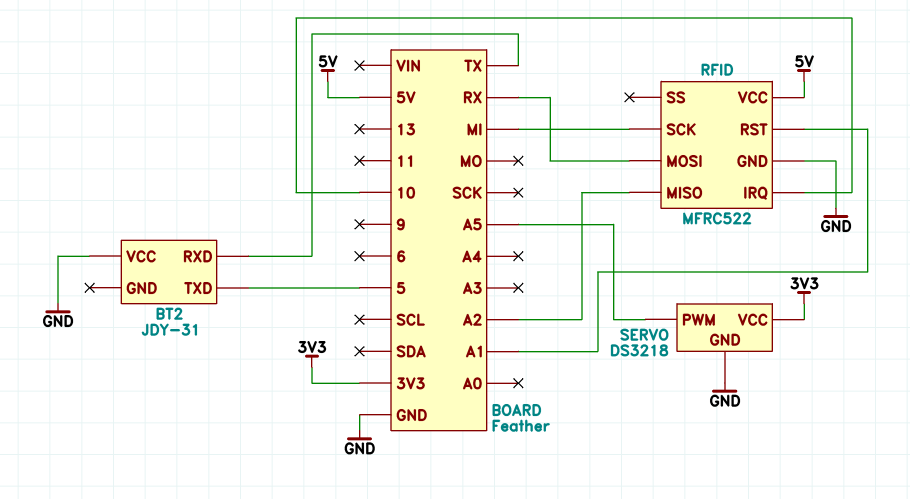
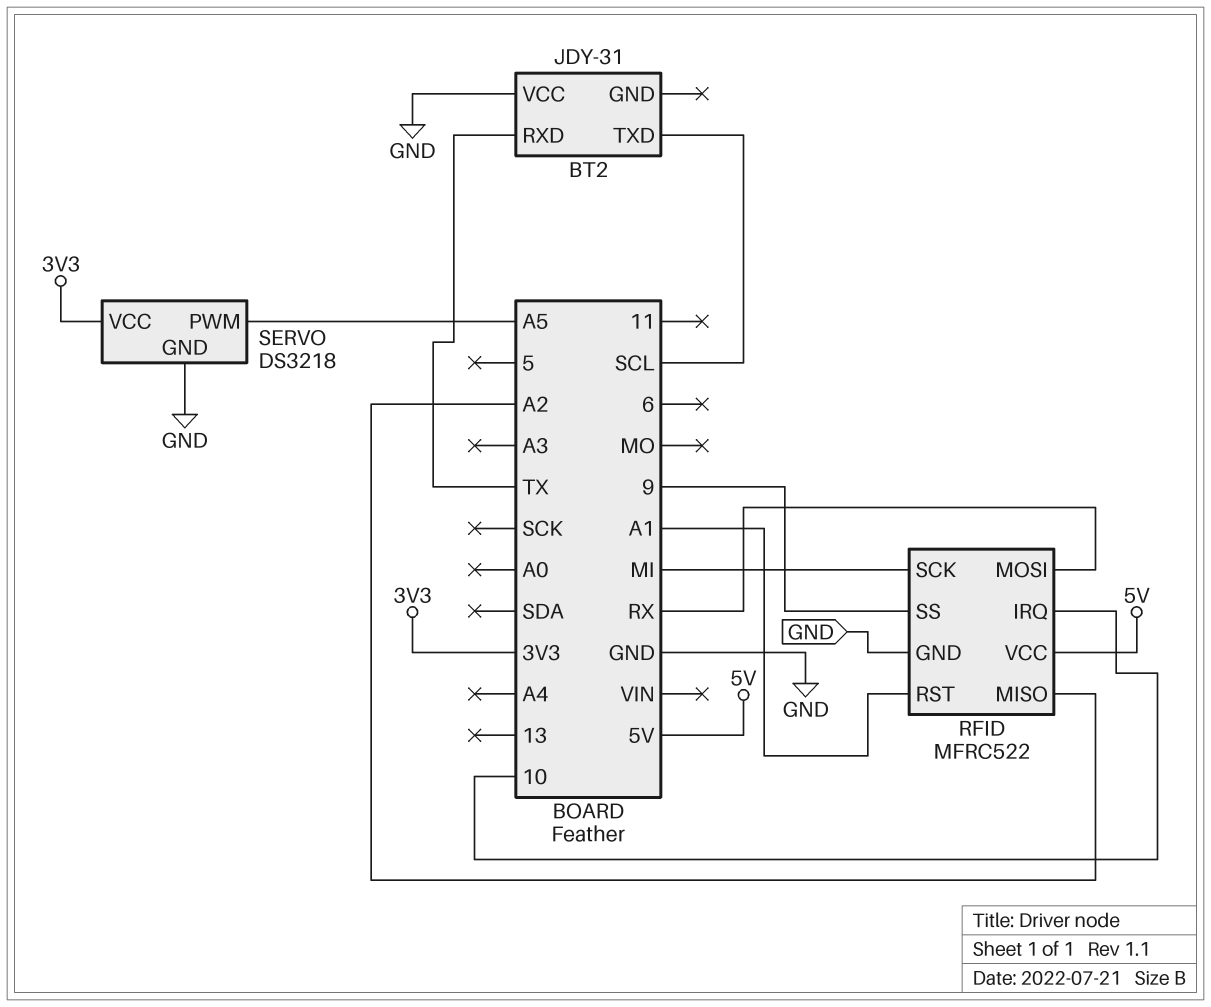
BT2 pin TXD: 5 -> SCL
RFID pin SS: none -> 9

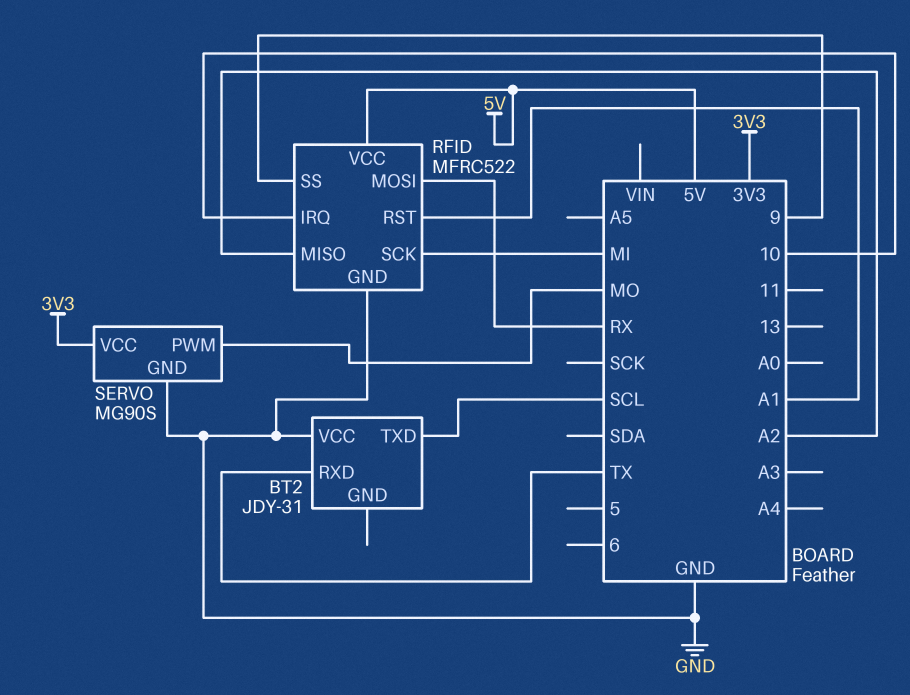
SERVO: DS3218 -> MG90S
SERVO pin PWM: A5 -> MO

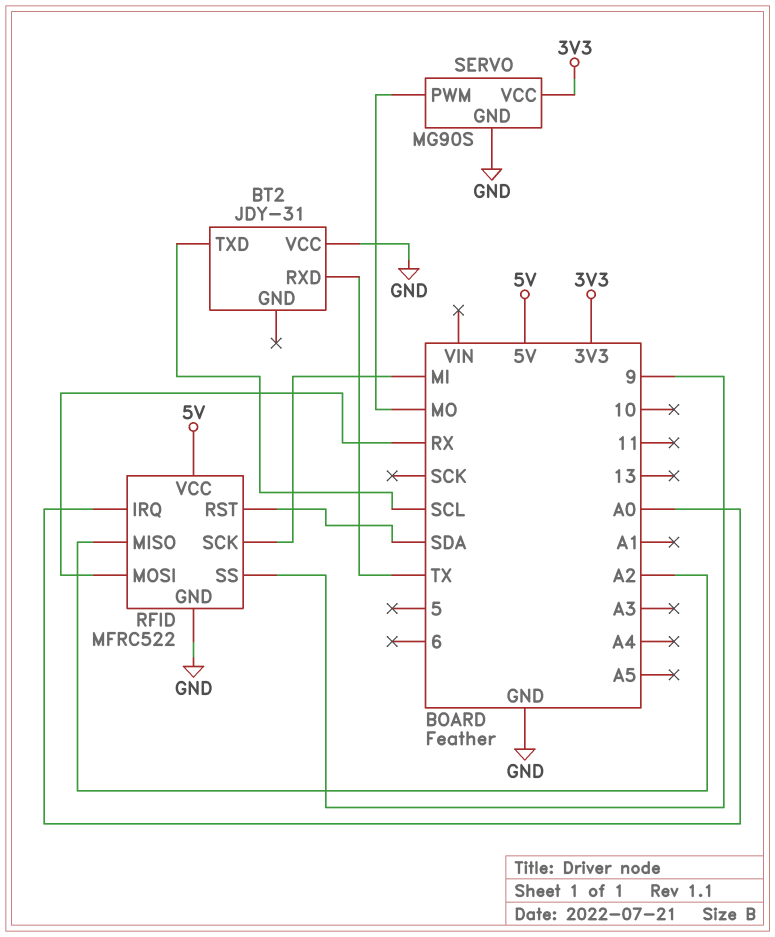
RFID pin IRQ: 10 -> A0
RFID pin RST: A1 -> SDA

